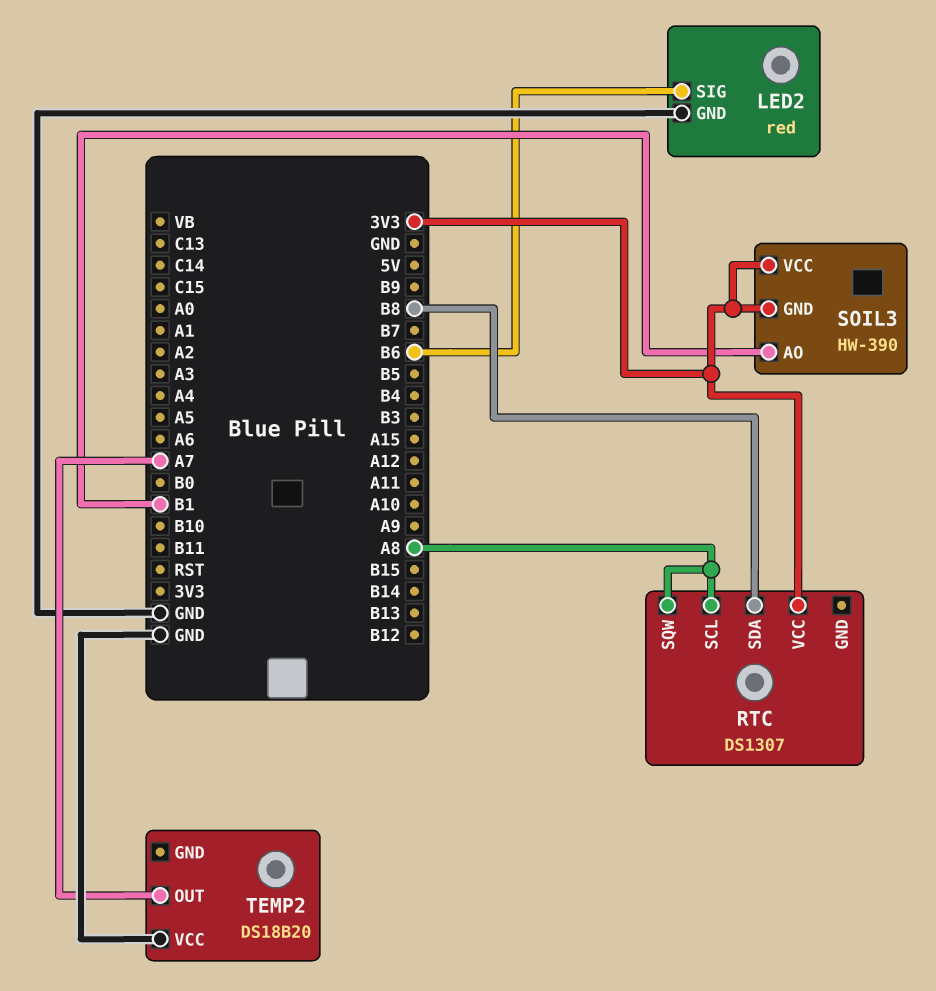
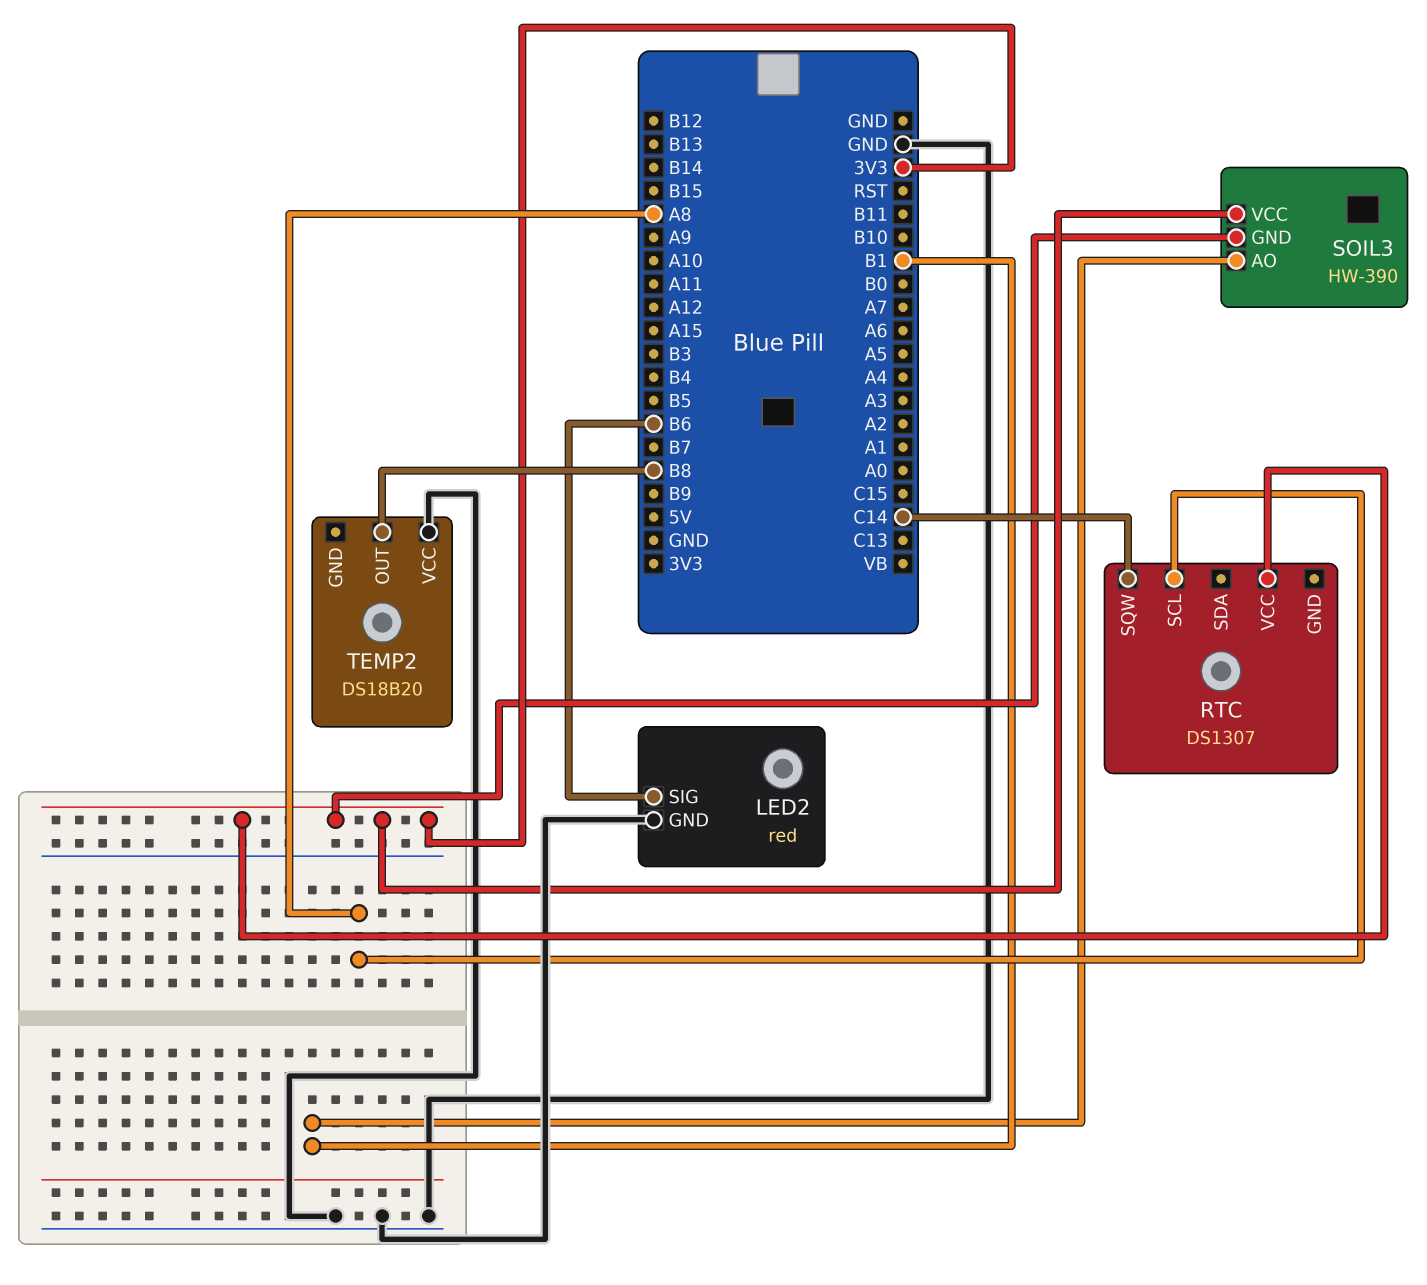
RTC pin SDA: B8 -> none
RTC pin SQW: A8 -> C14
TEMP2 pin OUT: A7 -> B8

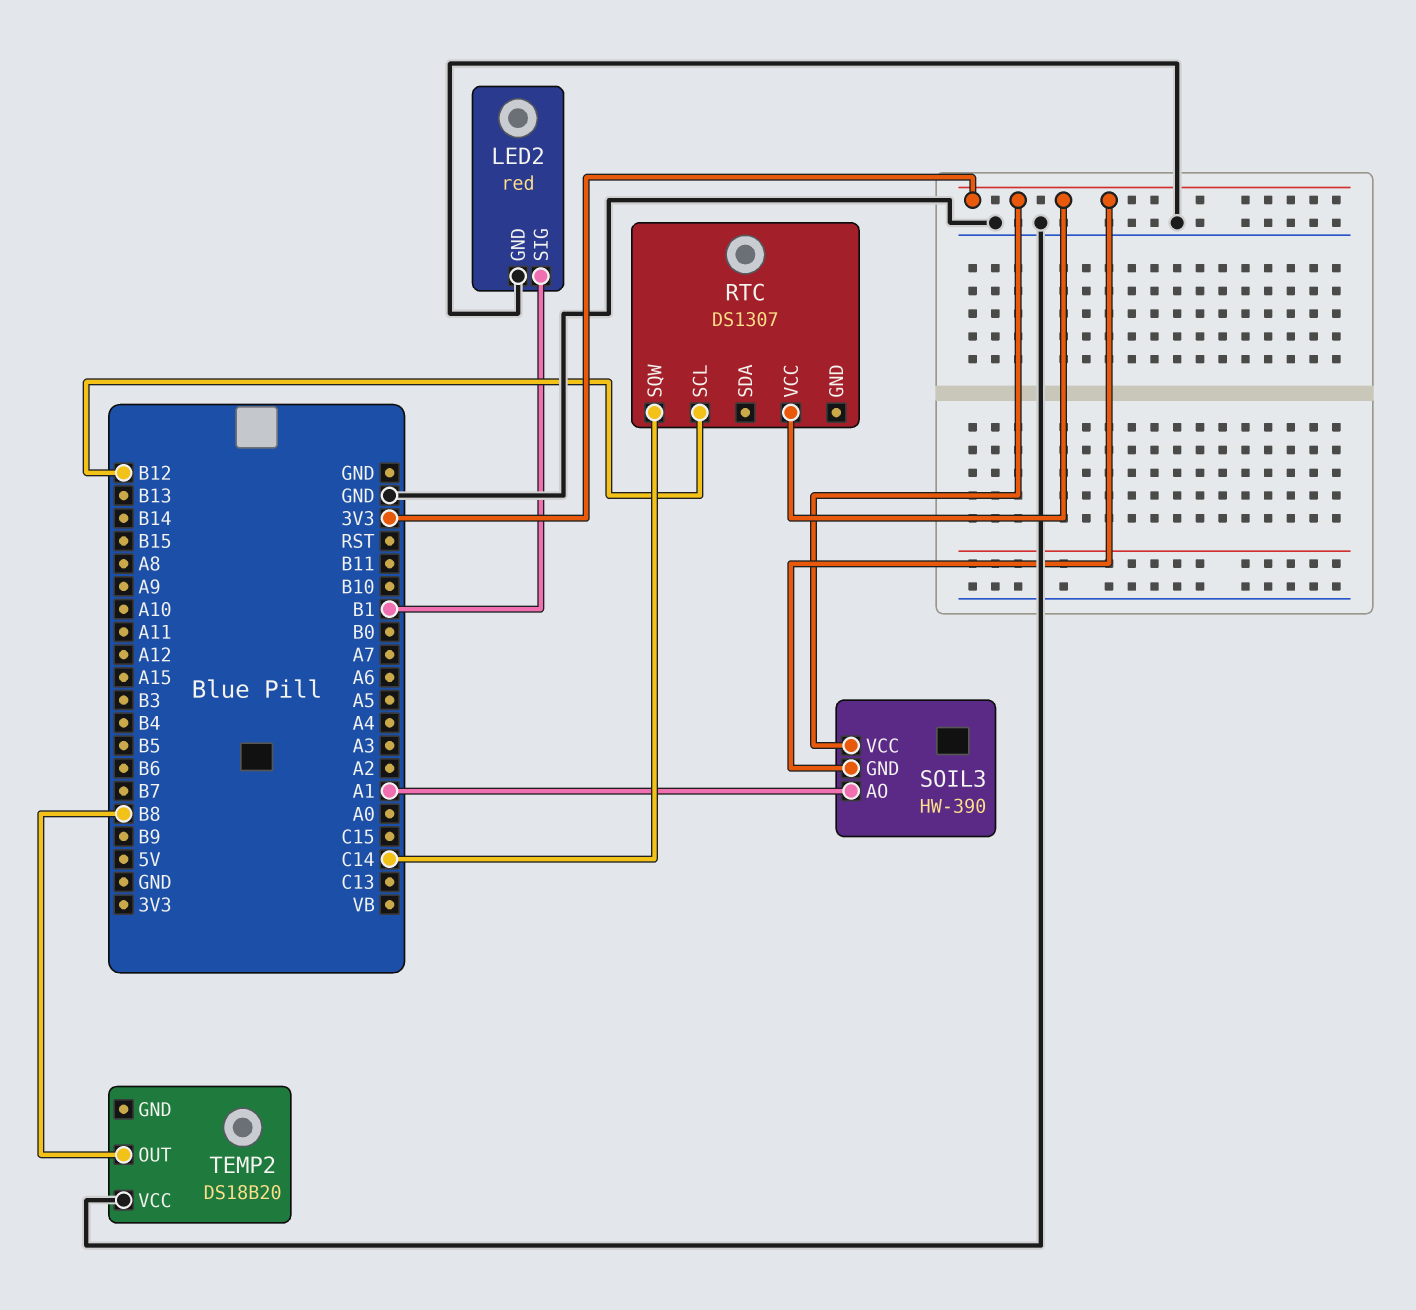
LED2 pin SIG: B6 -> B1
RTC pin SCL: A8 -> B12
SOIL3 pin AO: B1 -> A1

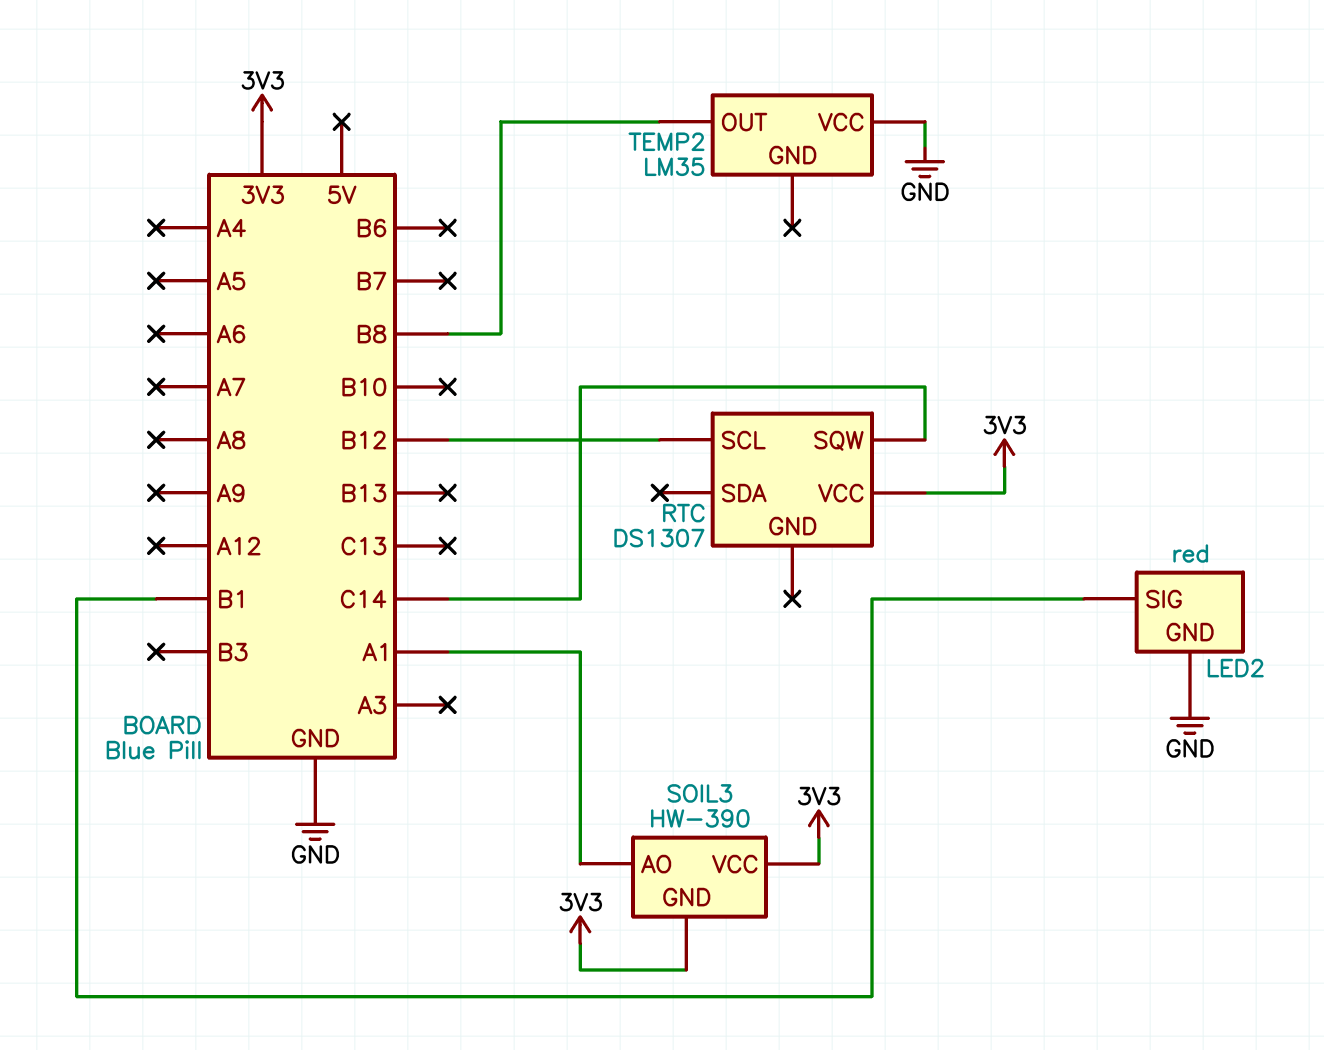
TEMP2: DS18B20 -> LM35

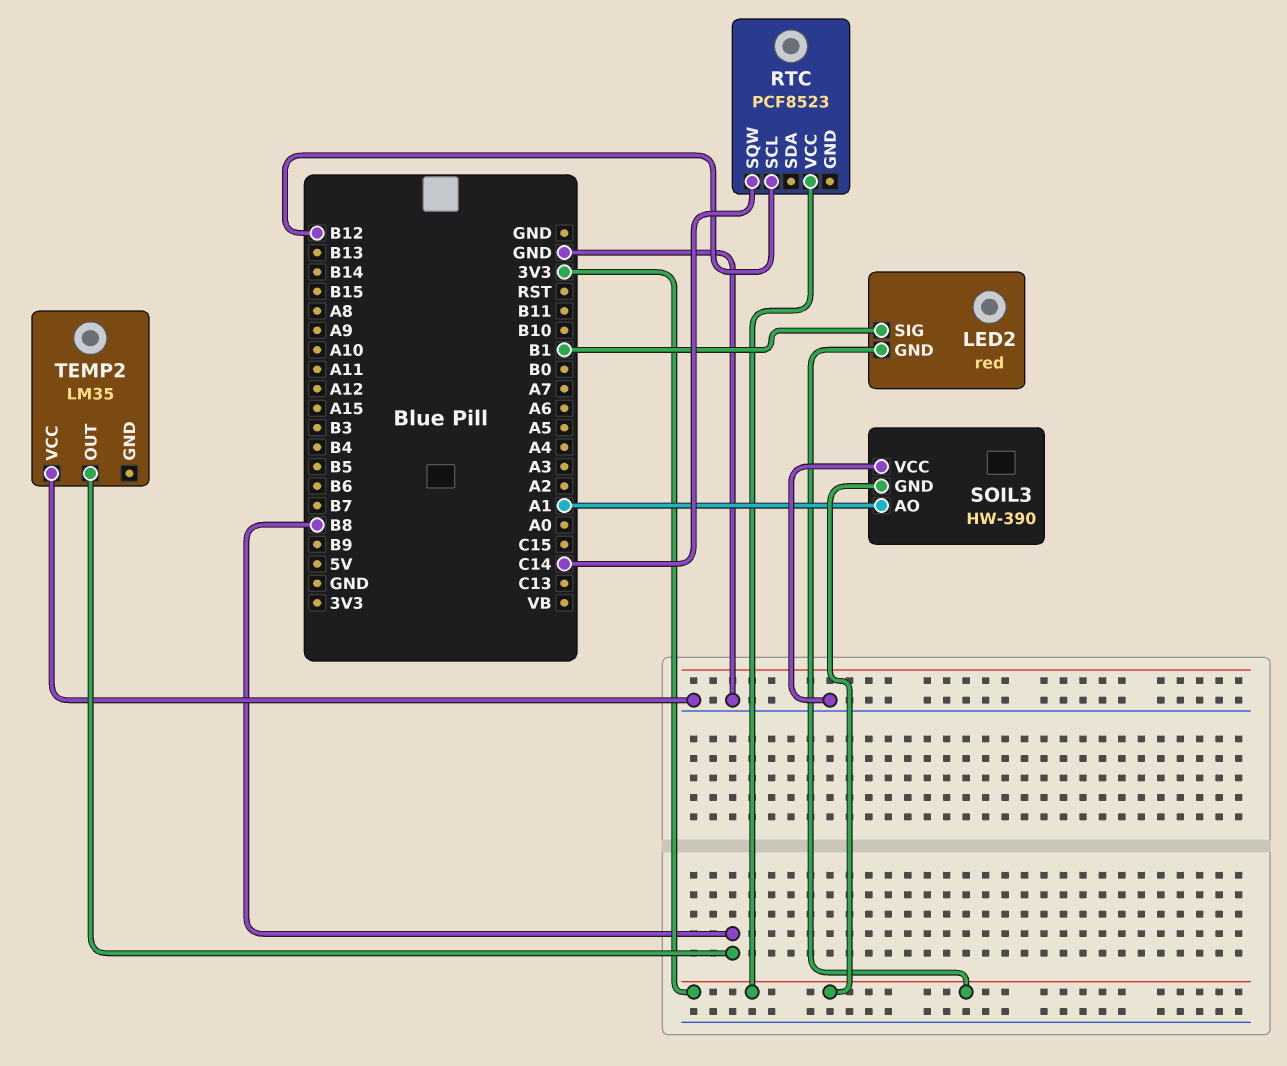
LED2 pin GND: GND -> 3V3
RTC: DS1307 -> PCF8523
SOIL3 pin VCC: 3V3 -> GND

